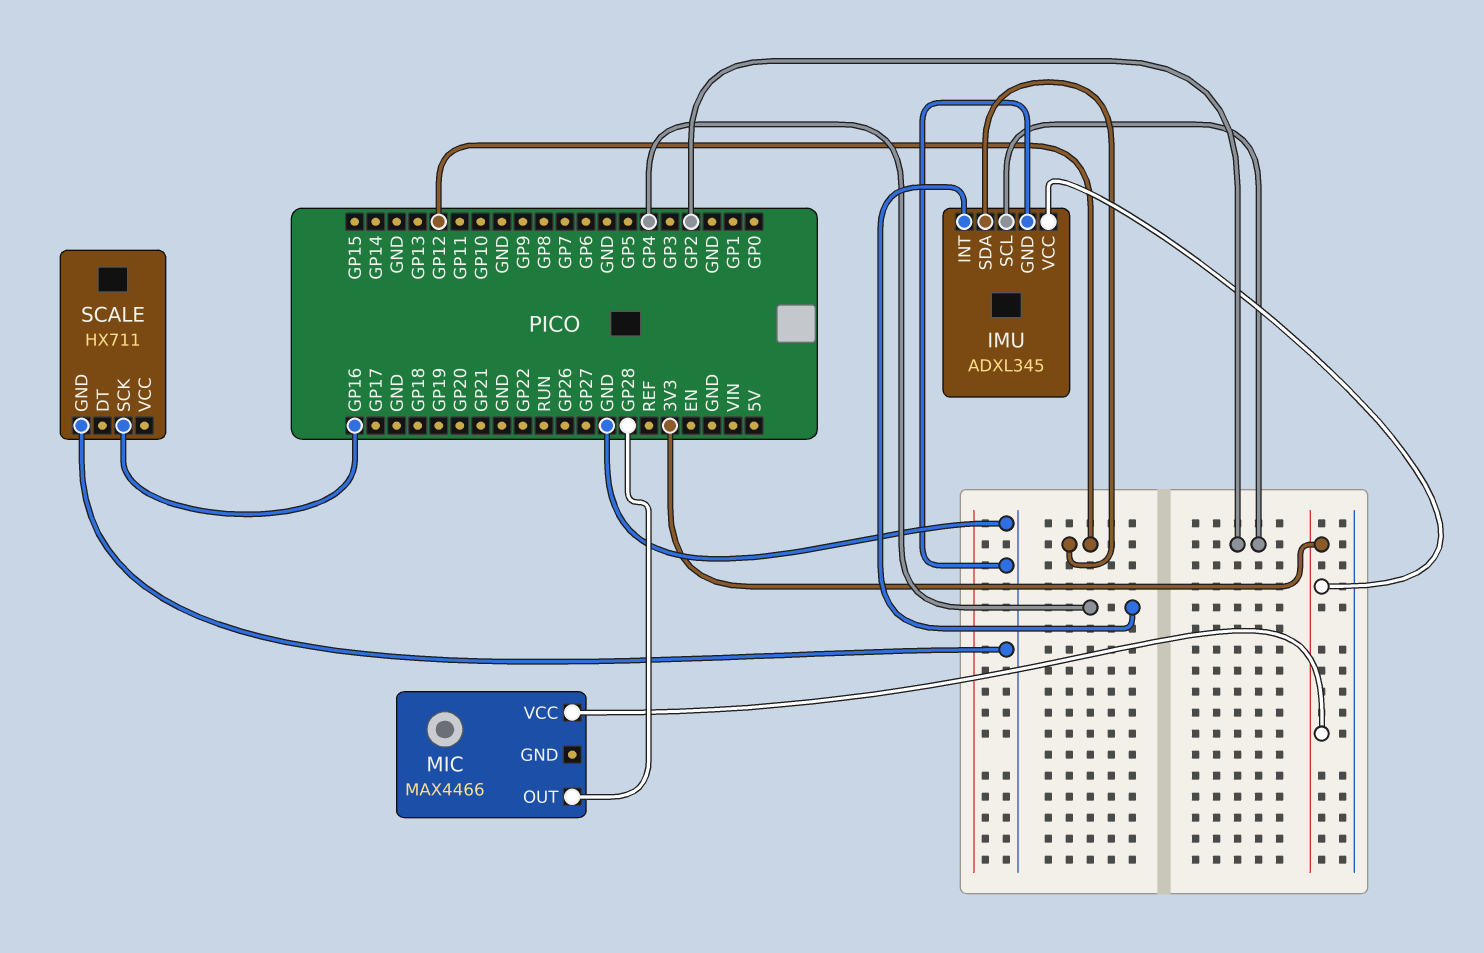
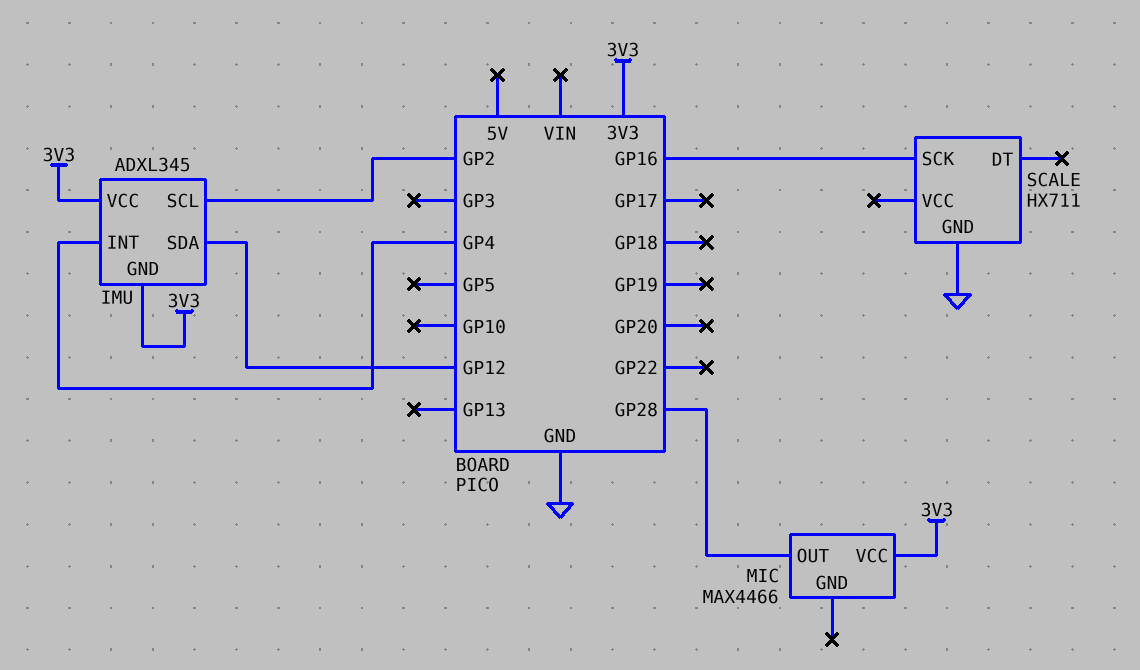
IMU pin GND: GND -> 3V3

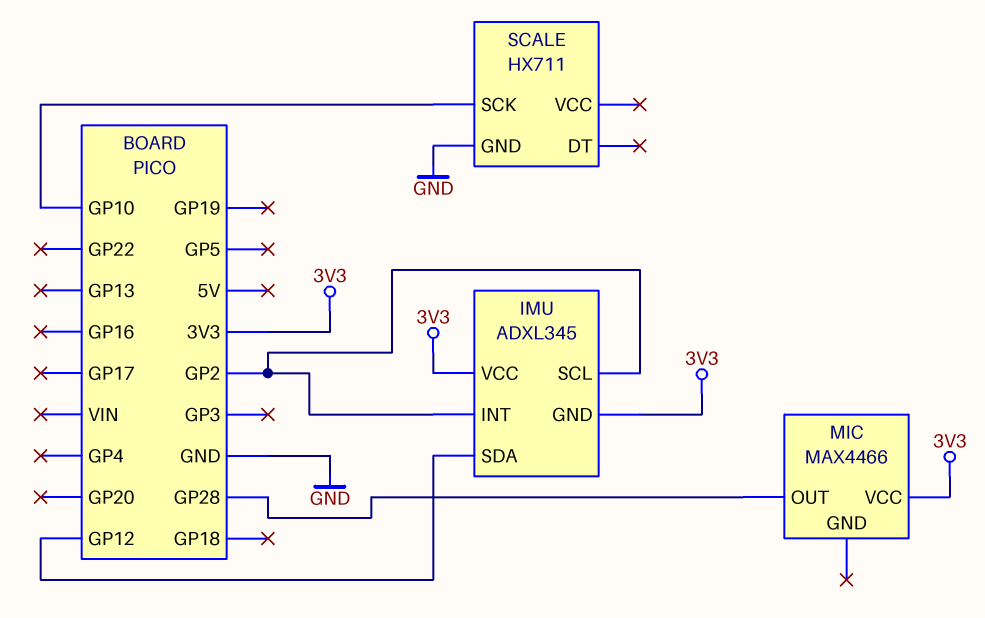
IMU pin INT: GP4 -> GP2
SCALE pin SCK: GP16 -> GP10

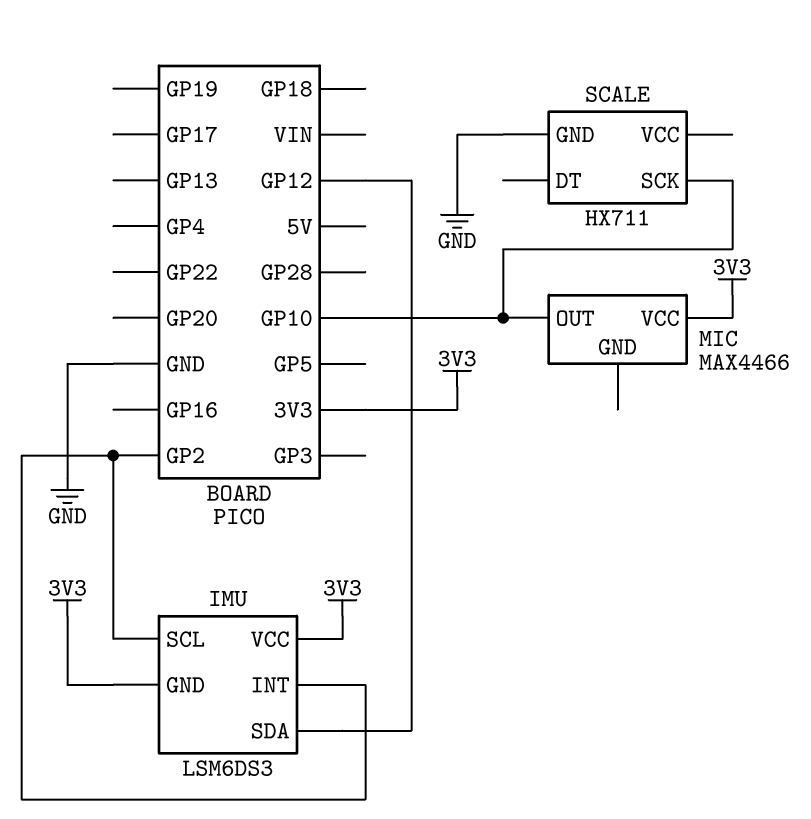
IMU: ADXL345 -> LSM6DS3
MIC pin OUT: GP28 -> GP10

